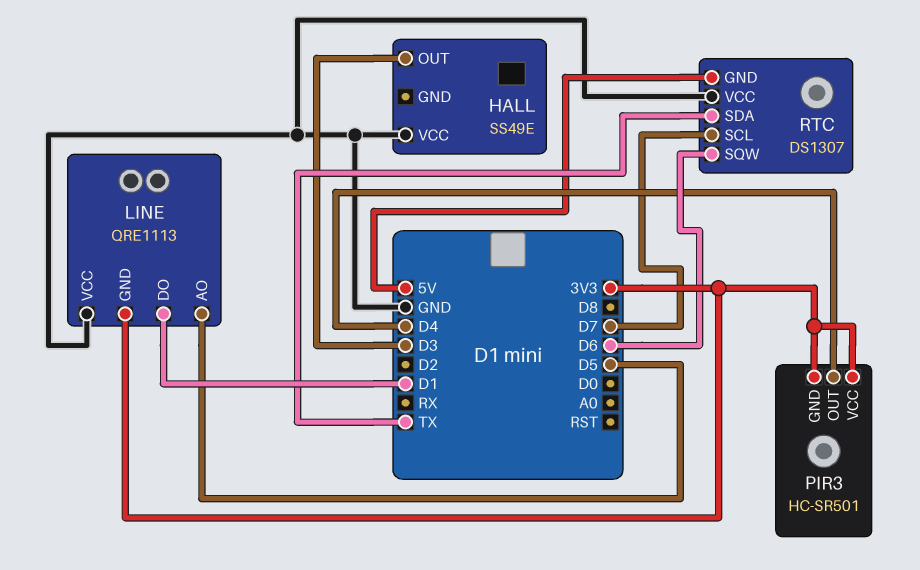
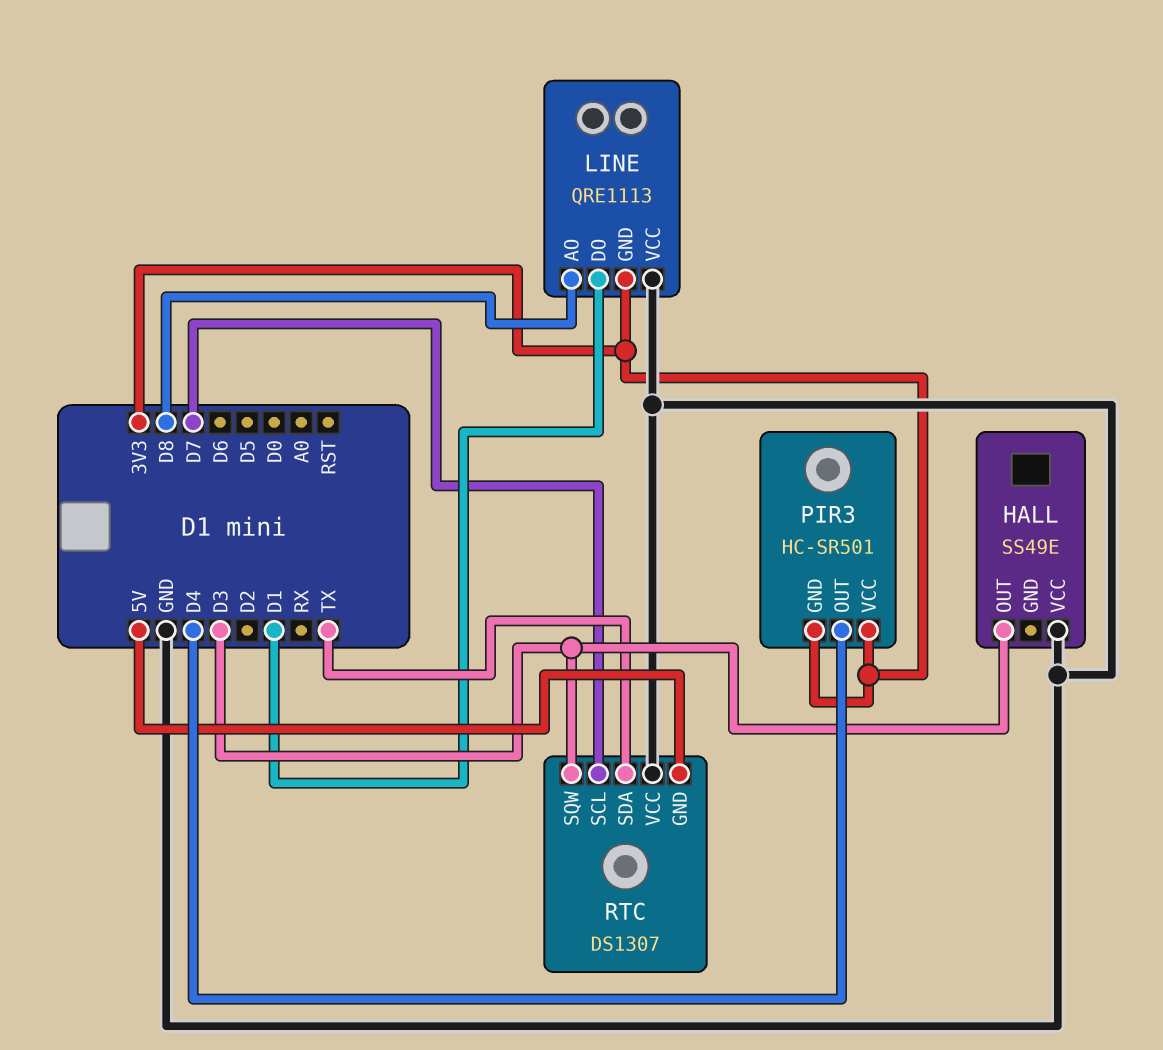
LINE pin AO: D5 -> D8
RTC pin SQW: D6 -> D3

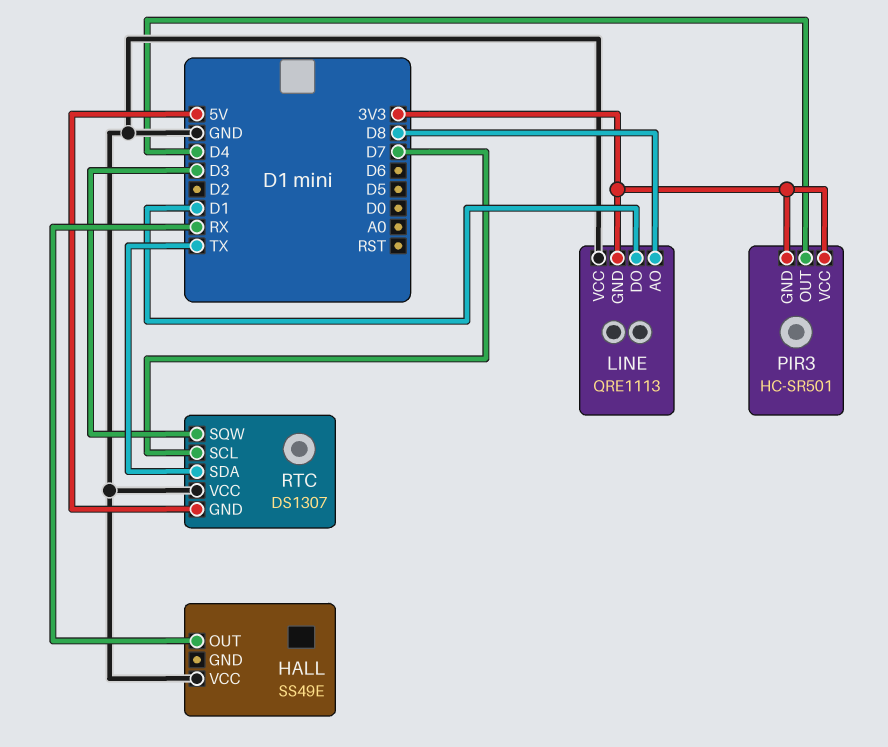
HALL pin OUT: D3 -> RX

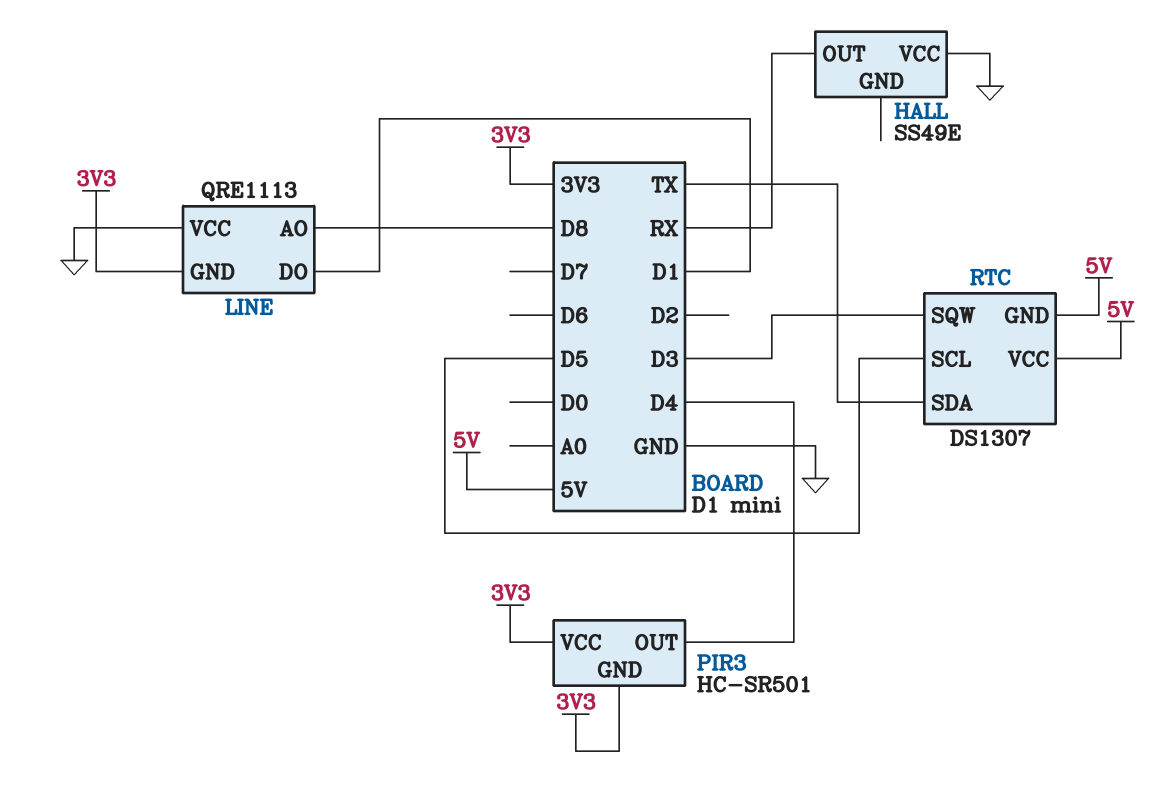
RTC pin SCL: D7 -> D5
RTC pin VCC: GND -> 5V

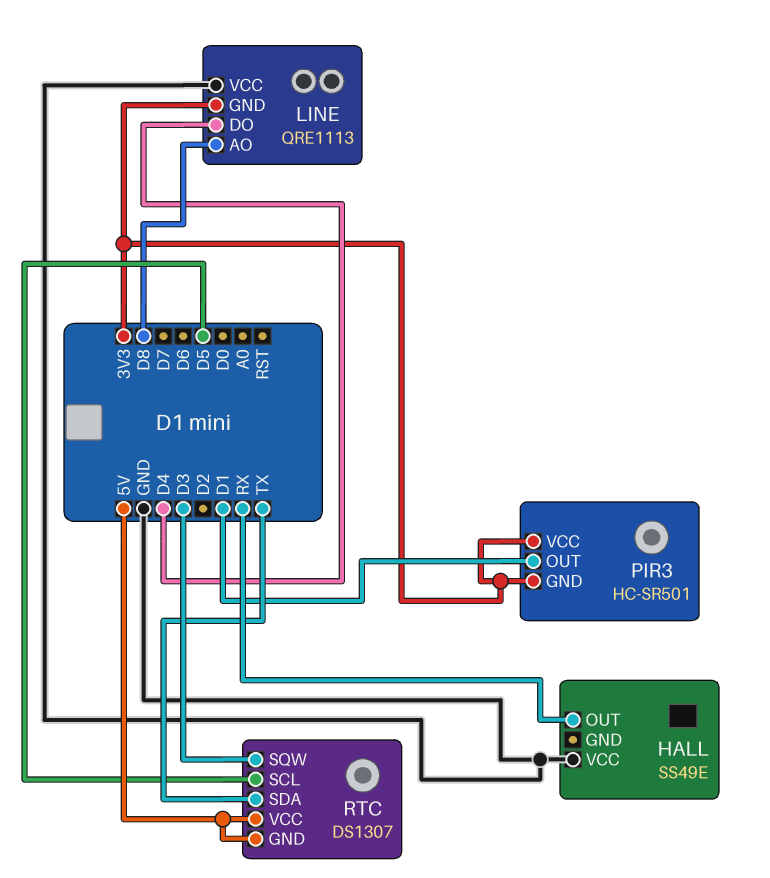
LINE pin DO: D1 -> D4
PIR3 pin OUT: D4 -> D1

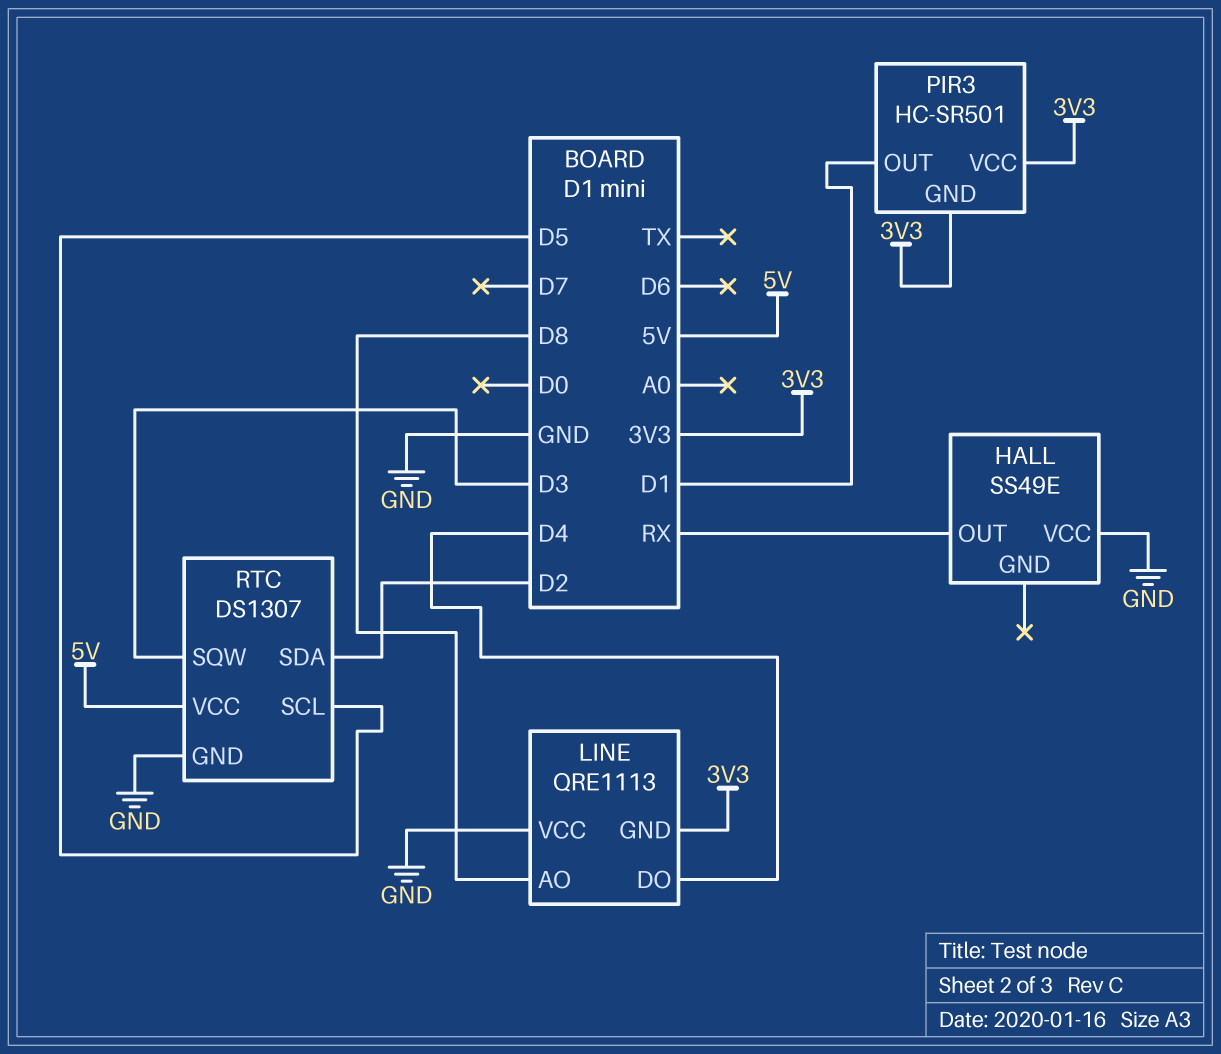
RTC pin GND: 5V -> GND
RTC pin SDA: TX -> D2

